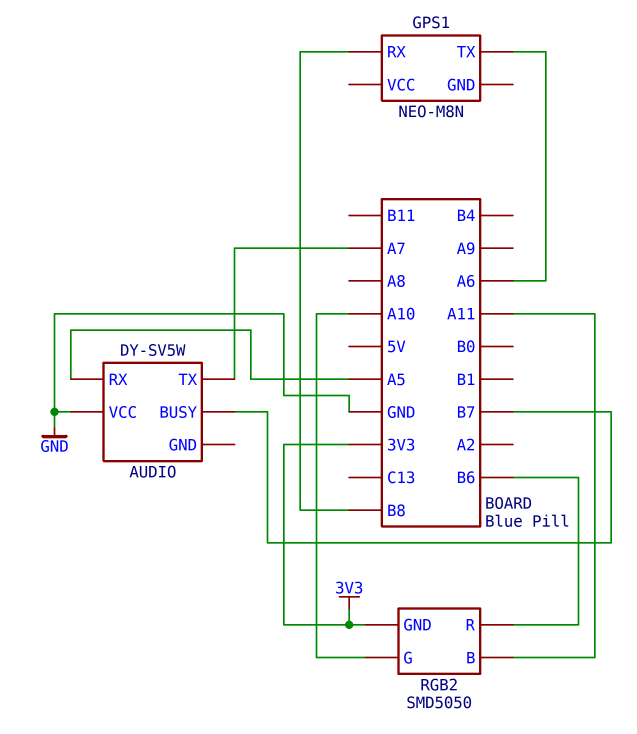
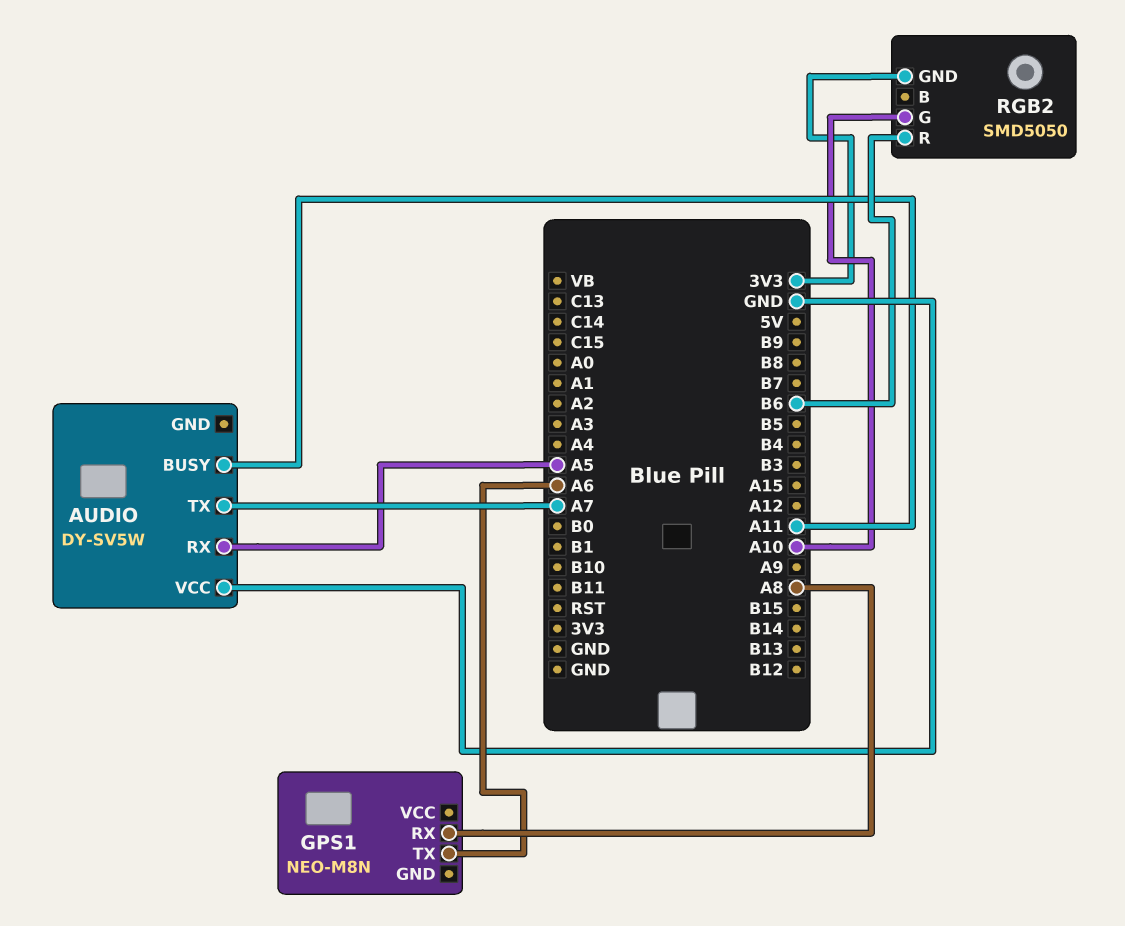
AUDIO pin BUSY: B7 -> A11
GPS1 pin RX: B8 -> A8
RGB2 pin B: A11 -> none

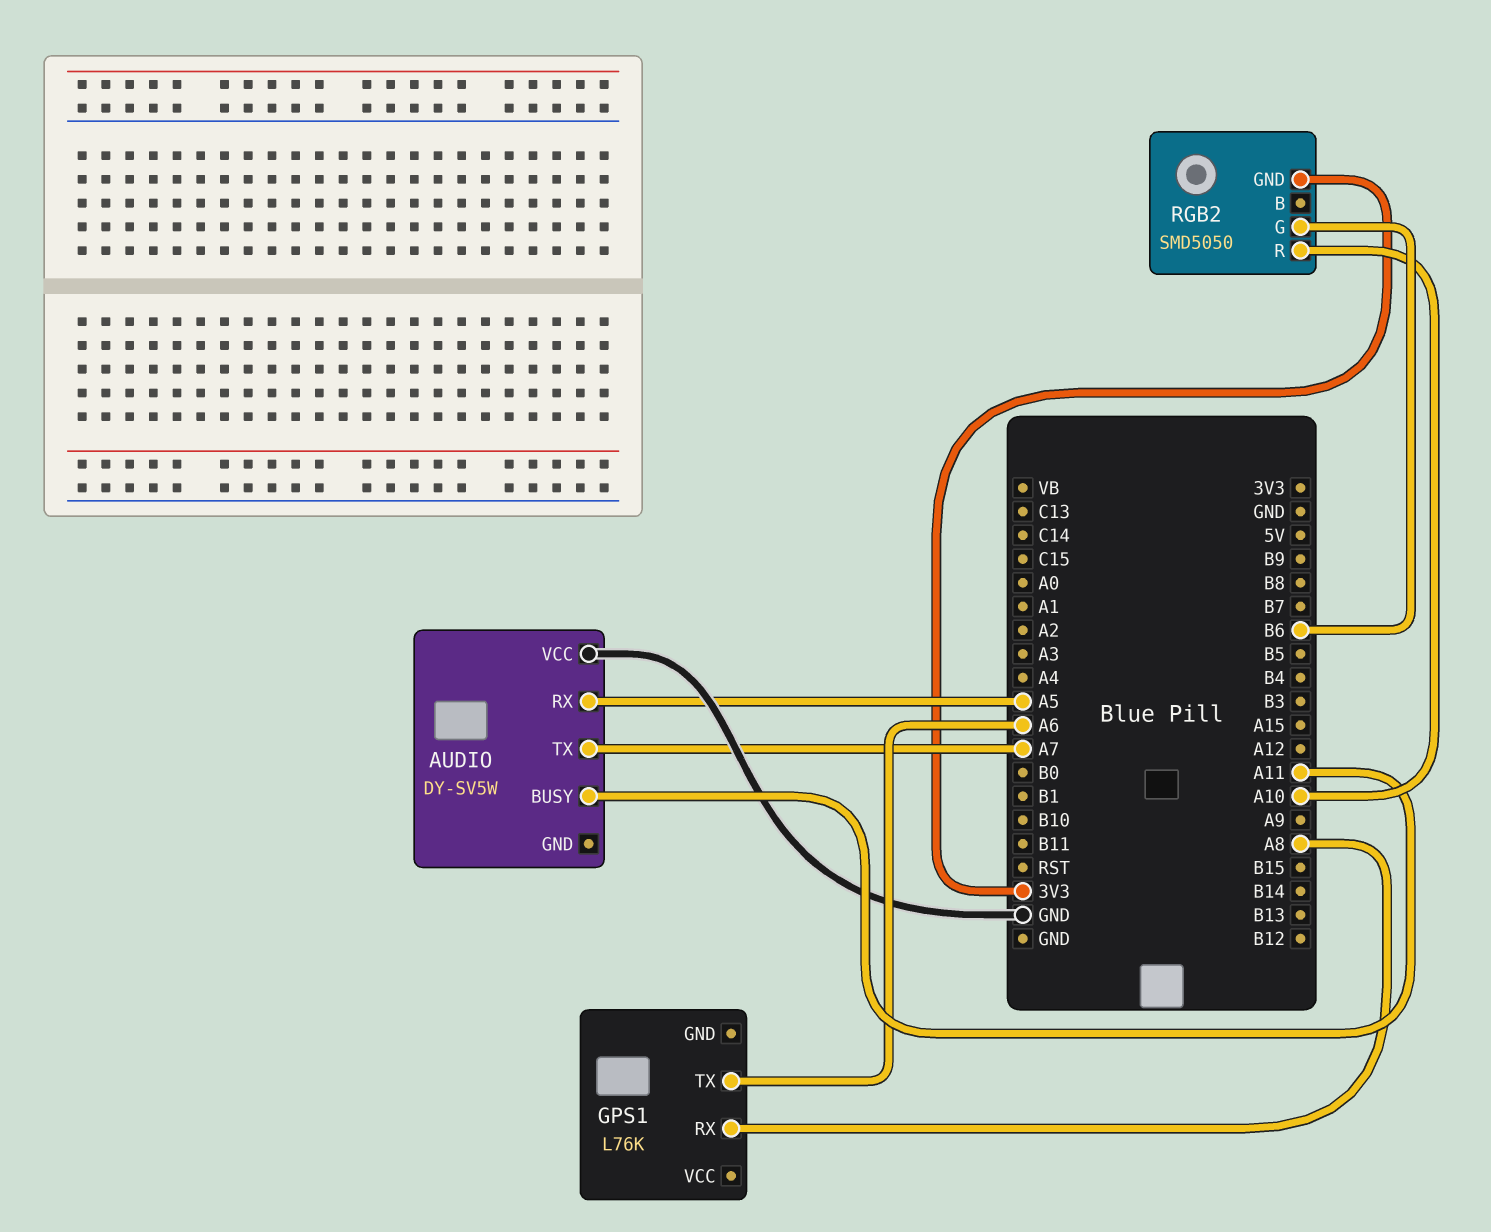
GPS1: NEO-M8N -> L76K
RGB2 pin G: A10 -> B6
RGB2 pin R: B6 -> A10

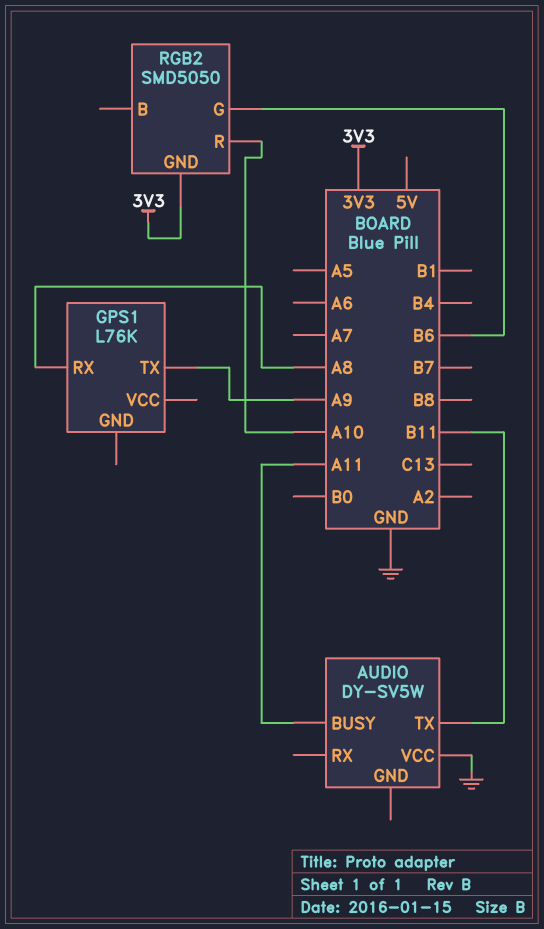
AUDIO pin RX: A5 -> none
AUDIO pin TX: A7 -> B11
GPS1 pin TX: A6 -> A9

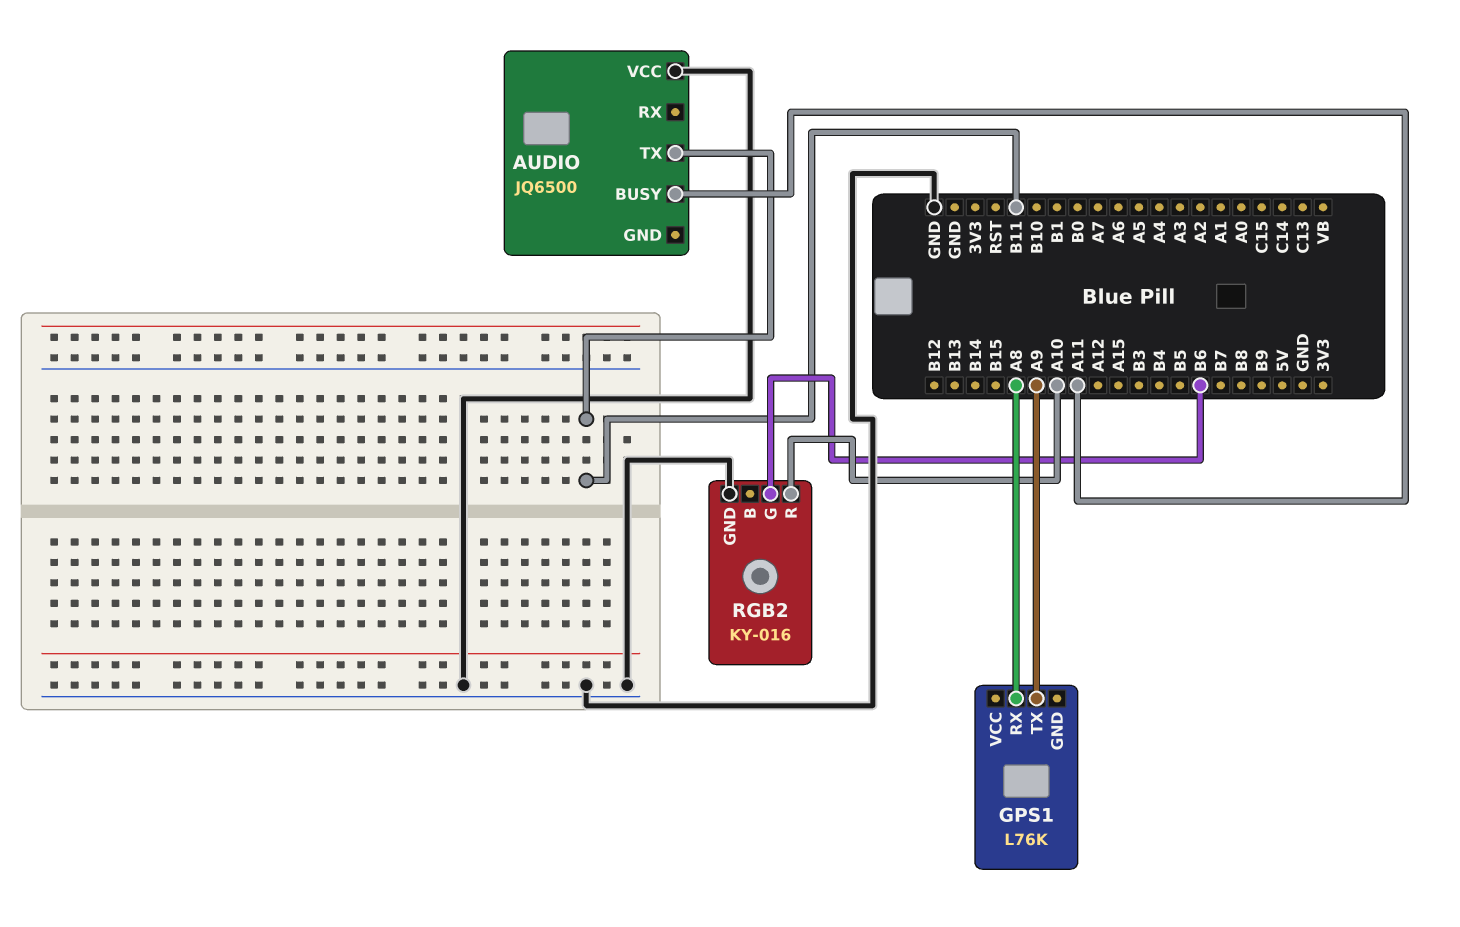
AUDIO: DY-SV5W -> JQ6500
RGB2: SMD5050 -> KY-016
RGB2 pin GND: 3V3 -> GND

